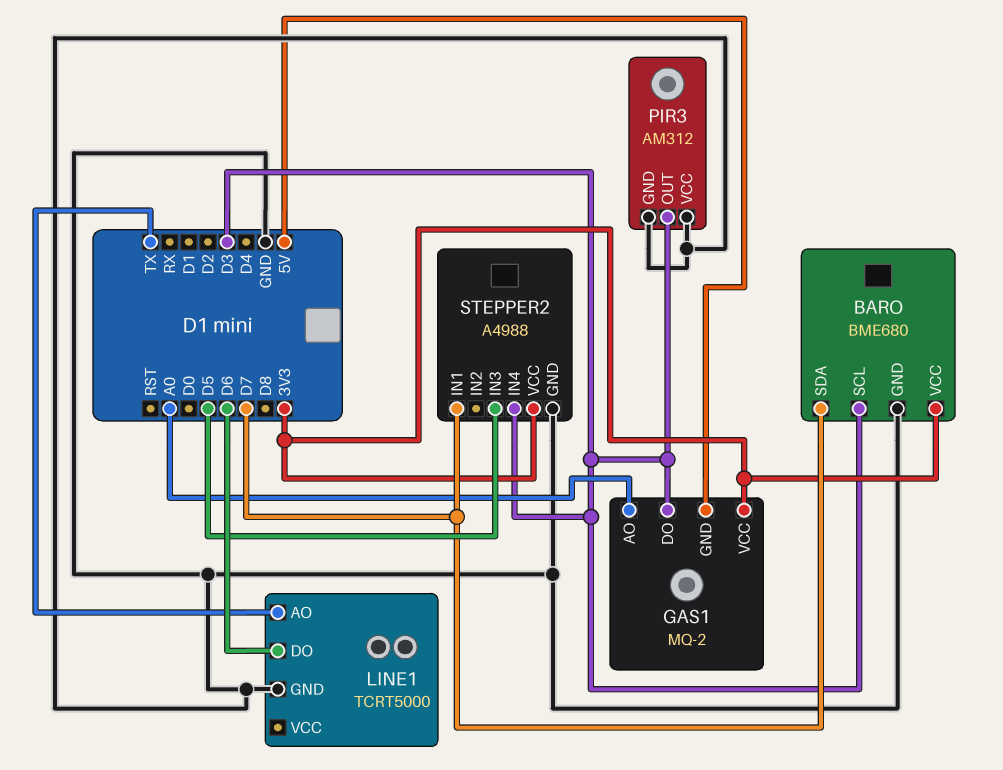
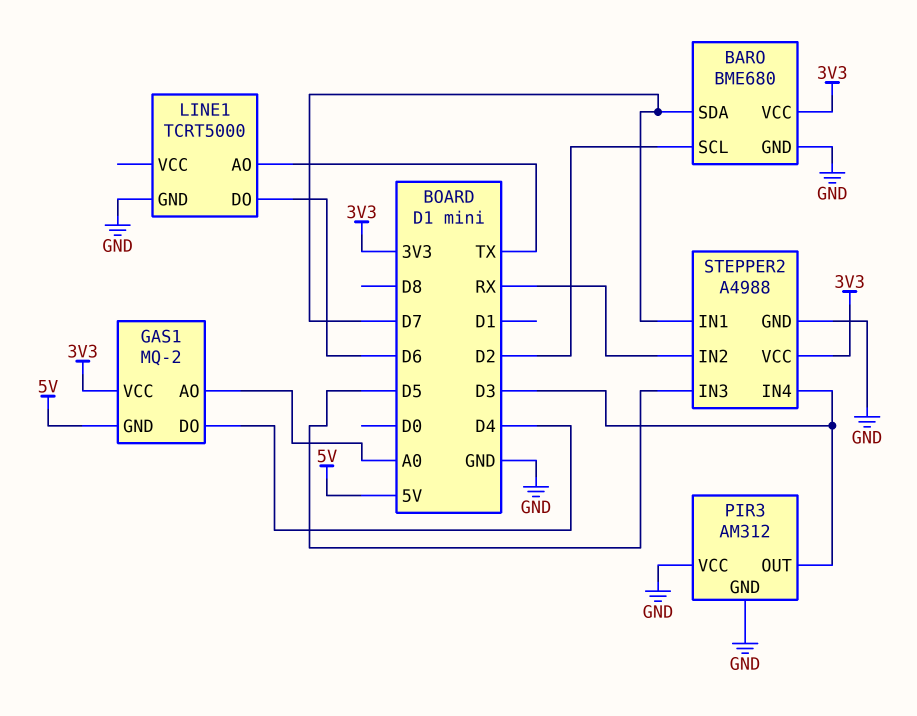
BARO pin SCL: D3 -> D2
GAS1 pin DO: D3 -> D4
STEPPER2 pin IN2: none -> RX

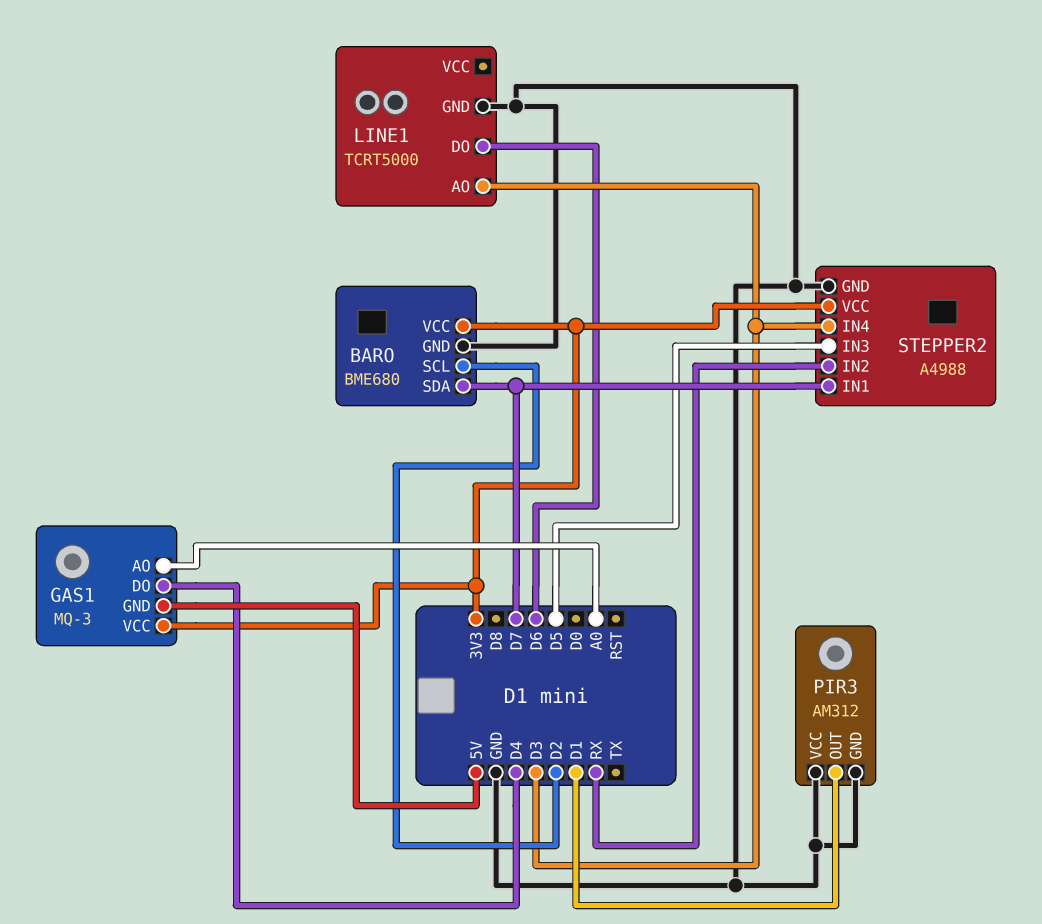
GAS1: MQ-2 -> MQ-3
LINE1 pin AO: TX -> D3
PIR3 pin OUT: D3 -> D1

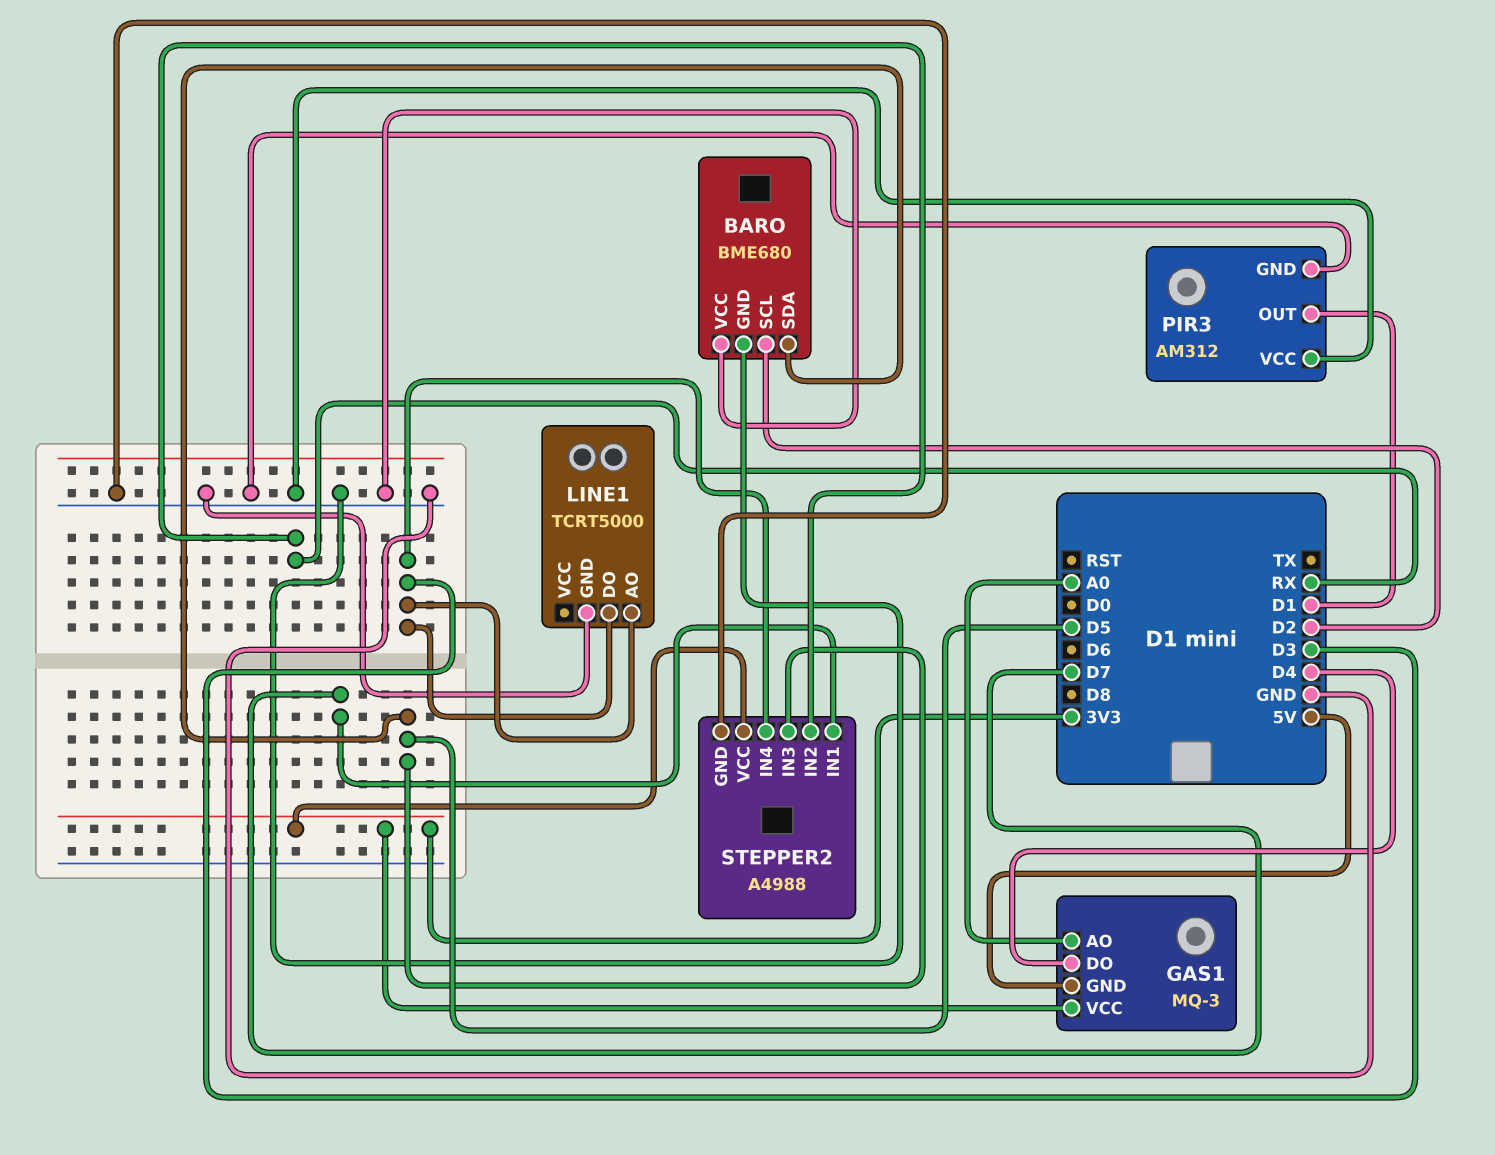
BARO pin SDA: D7 -> D5
BARO pin VCC: 3V3 -> GND
LINE1 pin DO: D6 -> D3

